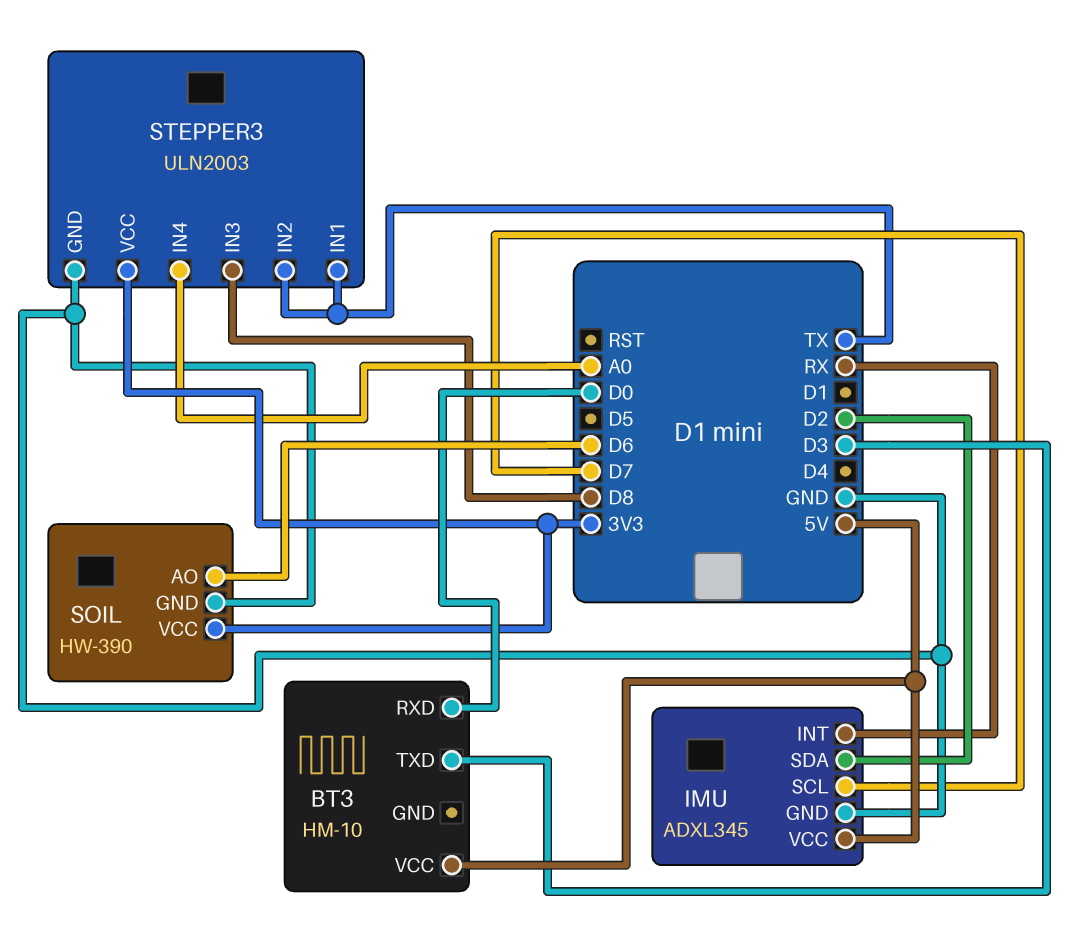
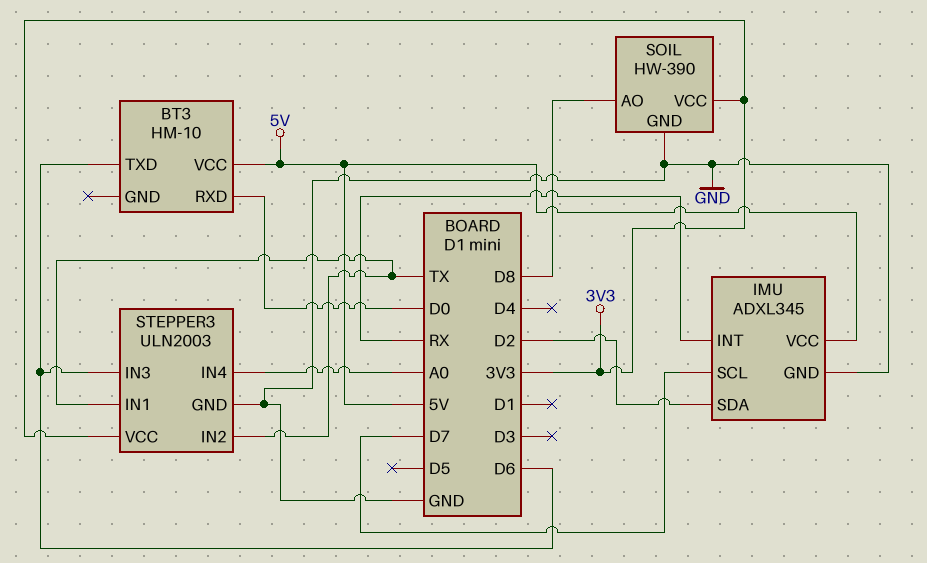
BT3 pin TXD: D3 -> D6
SOIL pin AO: D6 -> D8
STEPPER3 pin IN3: D8 -> D6

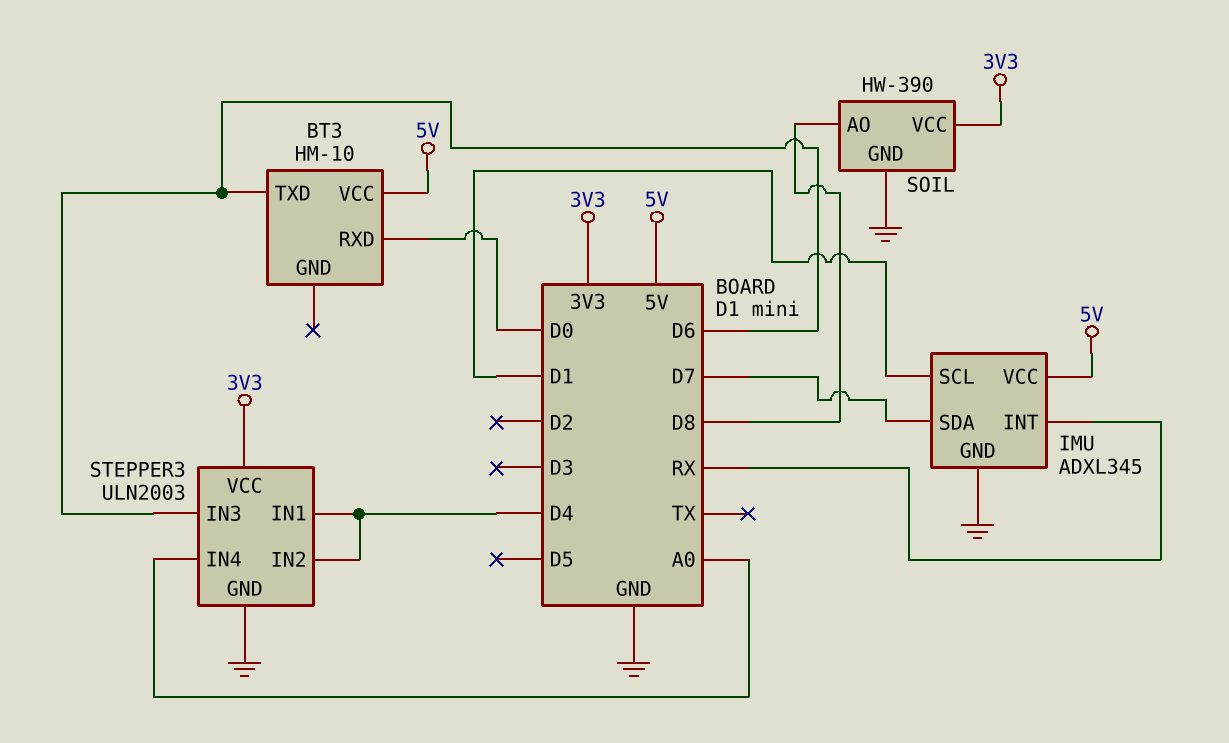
IMU pin SCL: D7 -> D1
IMU pin SDA: D2 -> D7
STEPPER3 pin IN1: TX -> D4
STEPPER3 pin IN2: TX -> D4

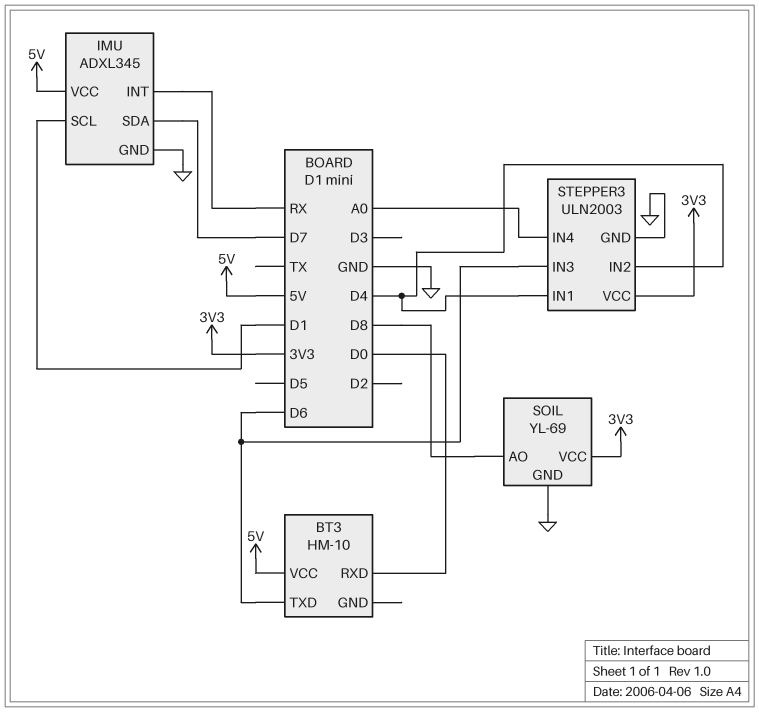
SOIL: HW-390 -> YL-69

